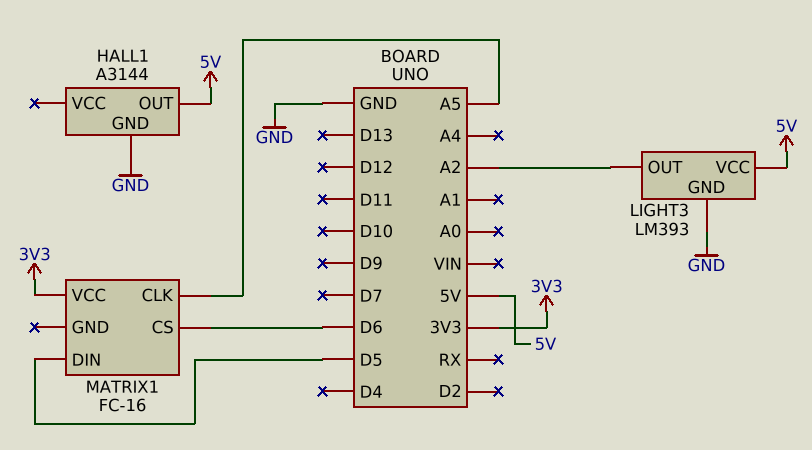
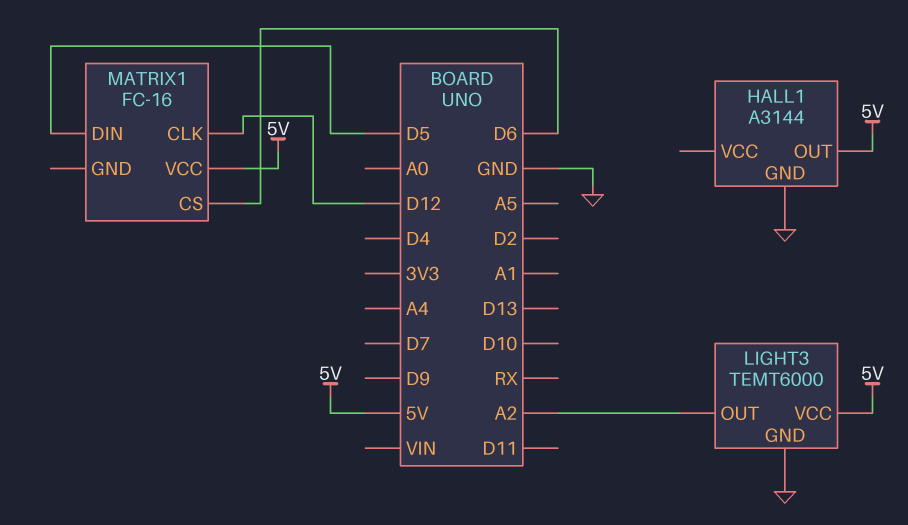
LIGHT3: LM393 -> TEMT6000
MATRIX1 pin CLK: A5 -> D12
MATRIX1 pin VCC: 3V3 -> 5V

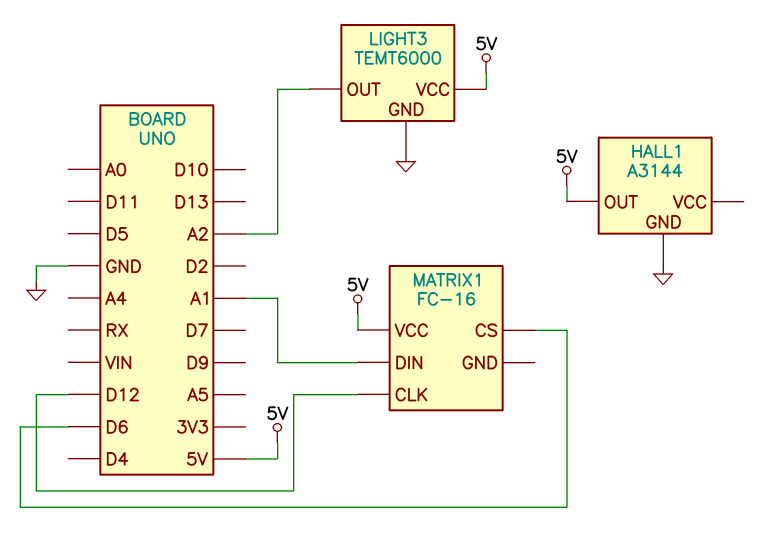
MATRIX1 pin DIN: D5 -> A1

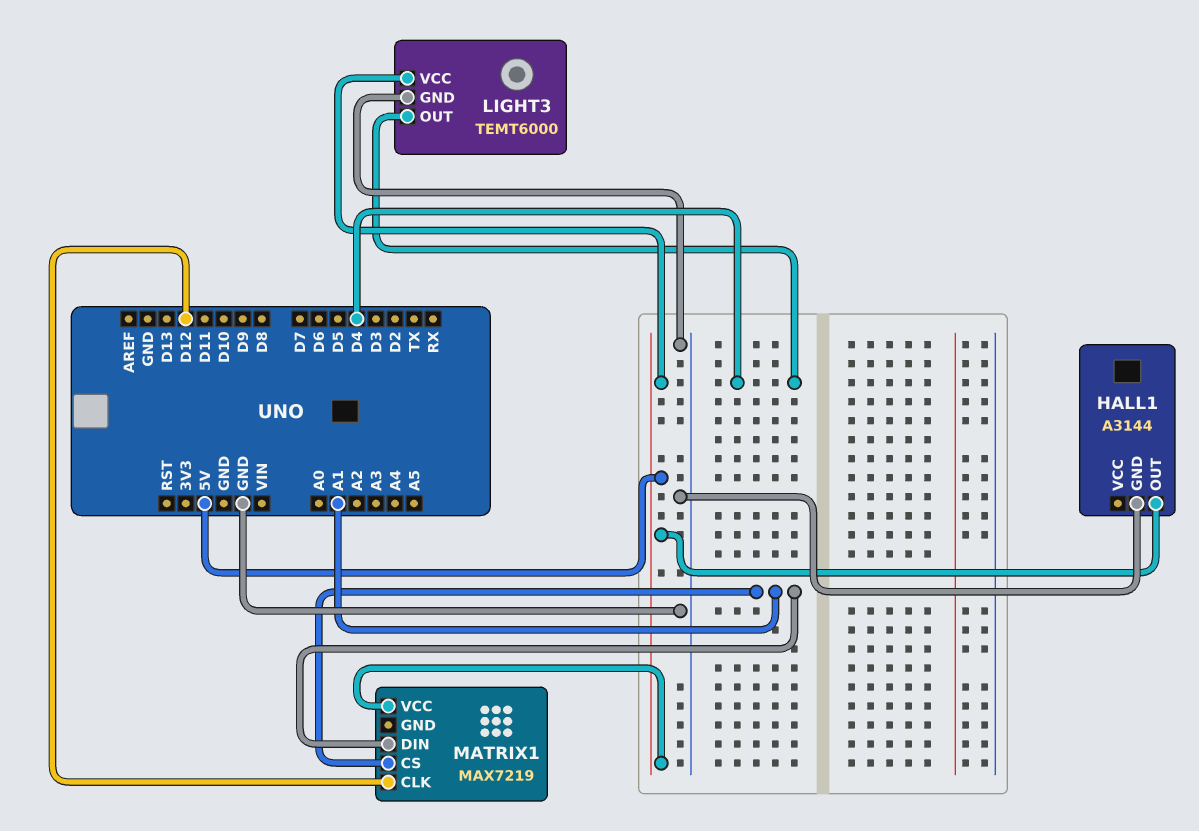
LIGHT3 pin OUT: A2 -> D4
MATRIX1: FC-16 -> MAX7219
MATRIX1 pin CS: D6 -> A1

